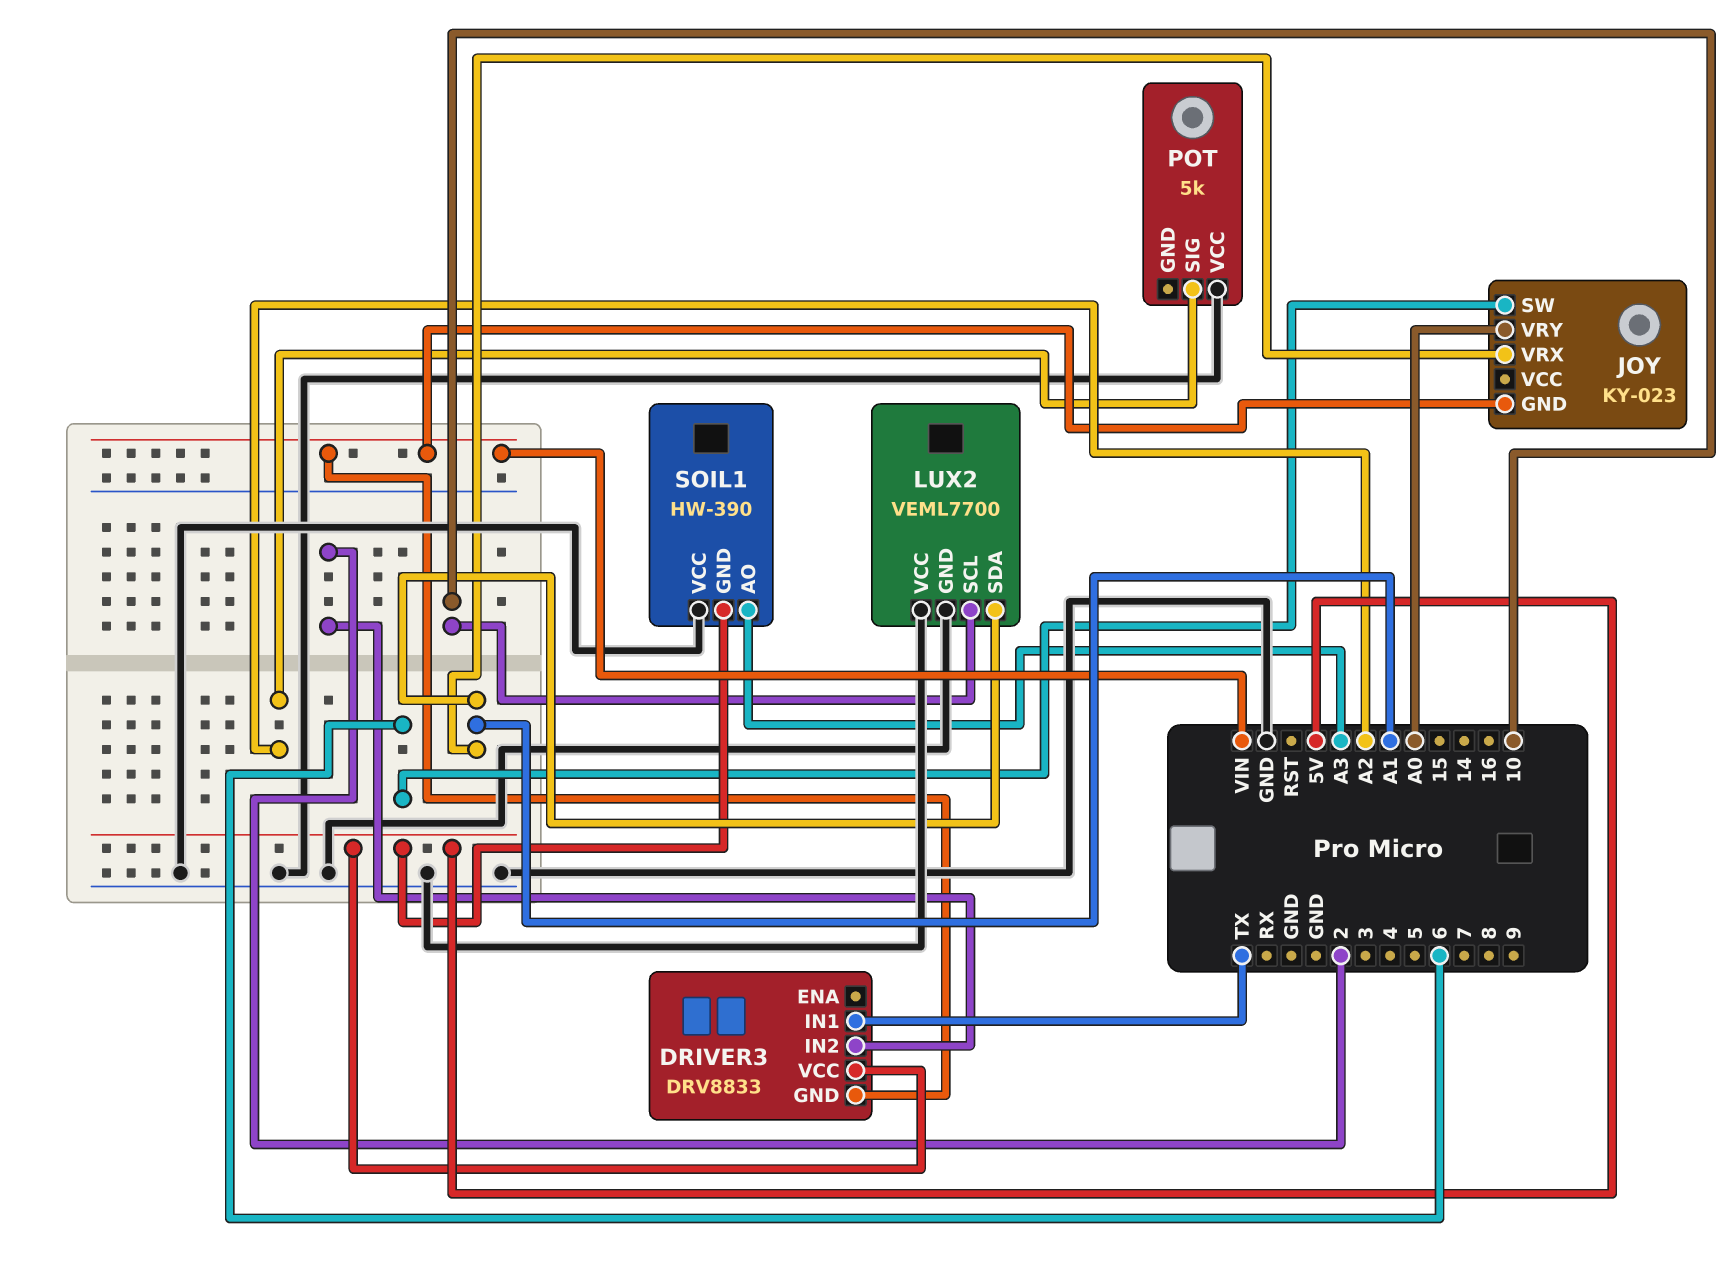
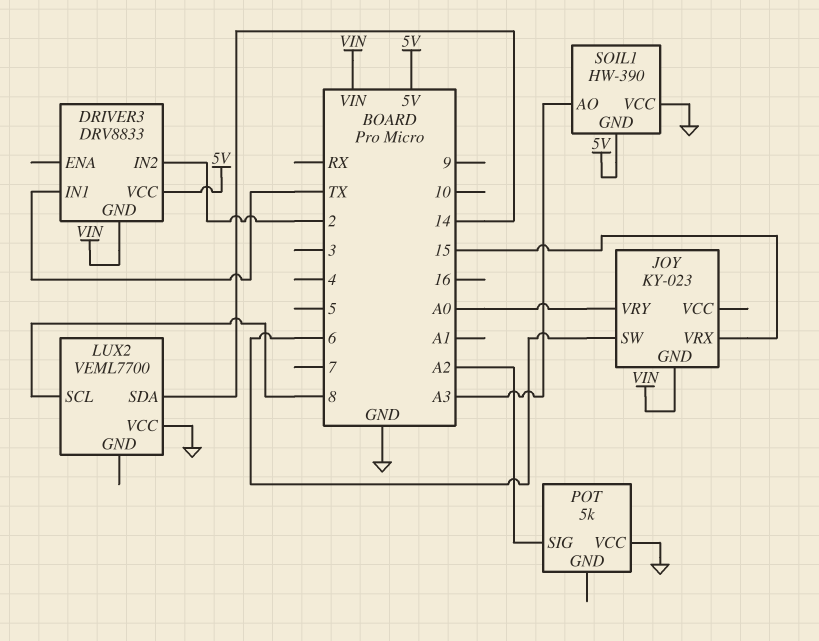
JOY pin VRX: A1 -> 15
LUX2 pin GND: GND -> none
LUX2 pin SCL: 10 -> 8
LUX2 pin SDA: A1 -> 14

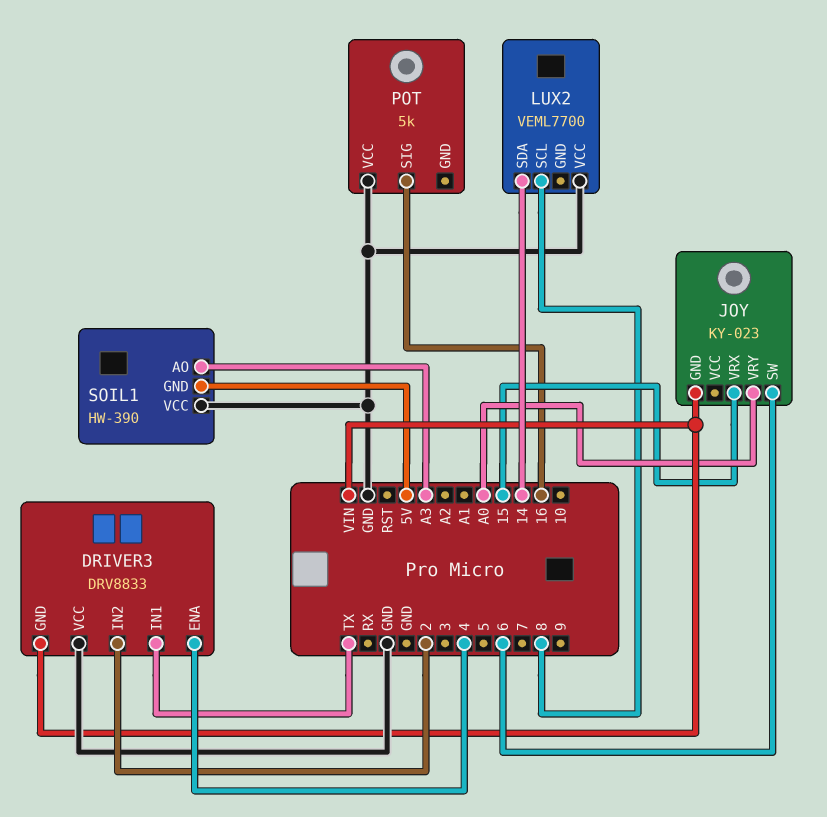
DRIVER3 pin ENA: none -> 4
DRIVER3 pin VCC: 5V -> GND
POT pin SIG: A2 -> 16

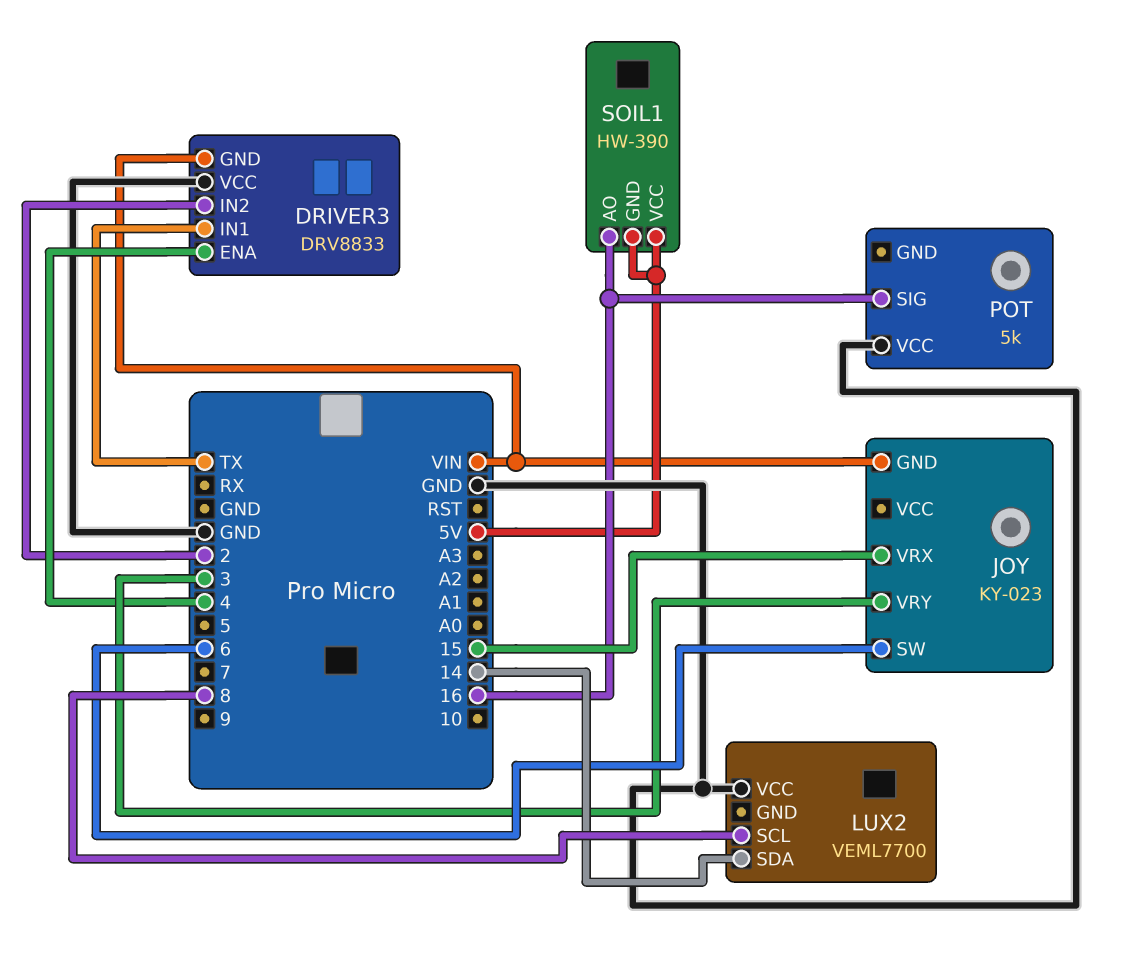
JOY pin VRY: A0 -> 3
SOIL1 pin AO: A3 -> 16
SOIL1 pin VCC: GND -> 5V

